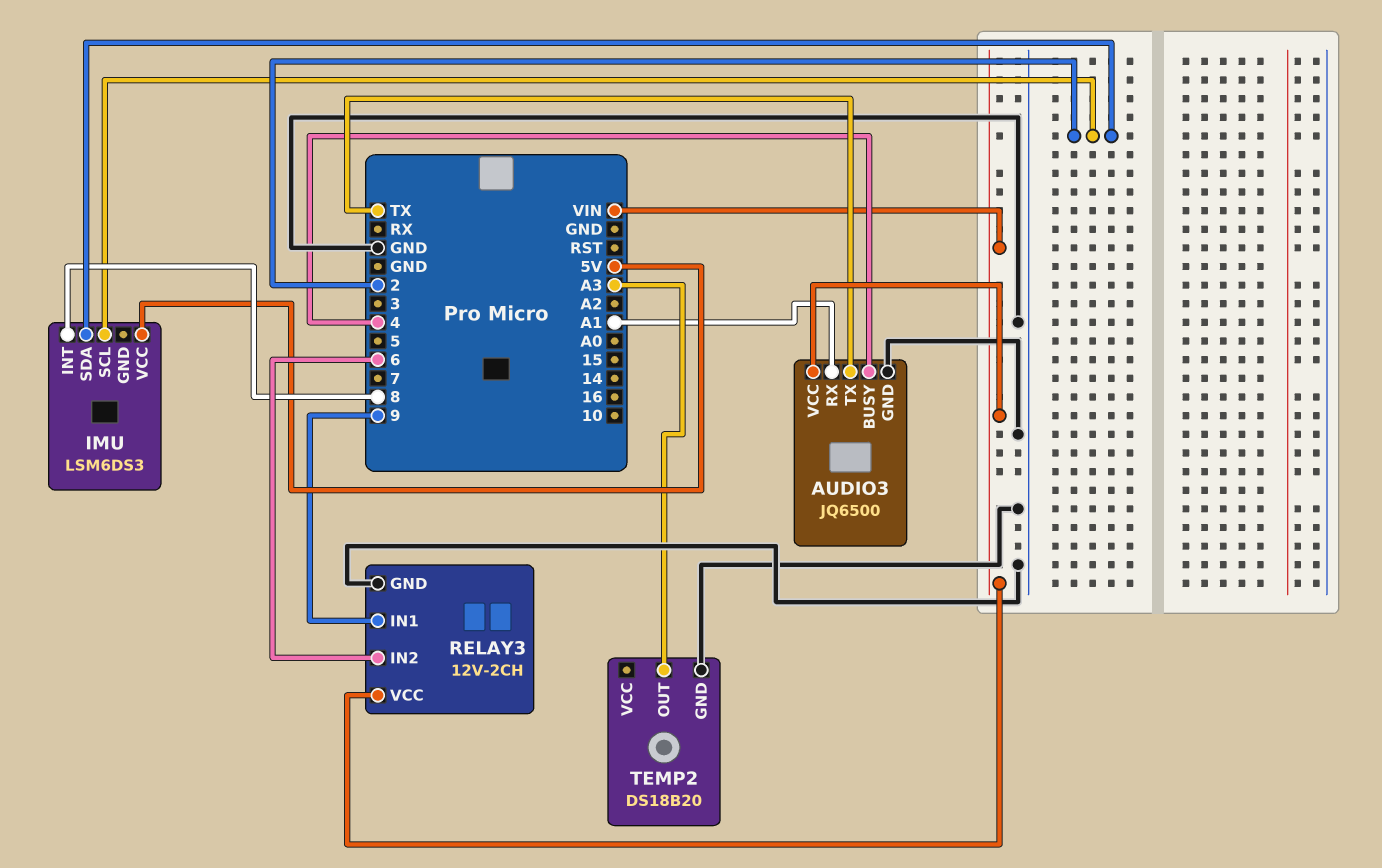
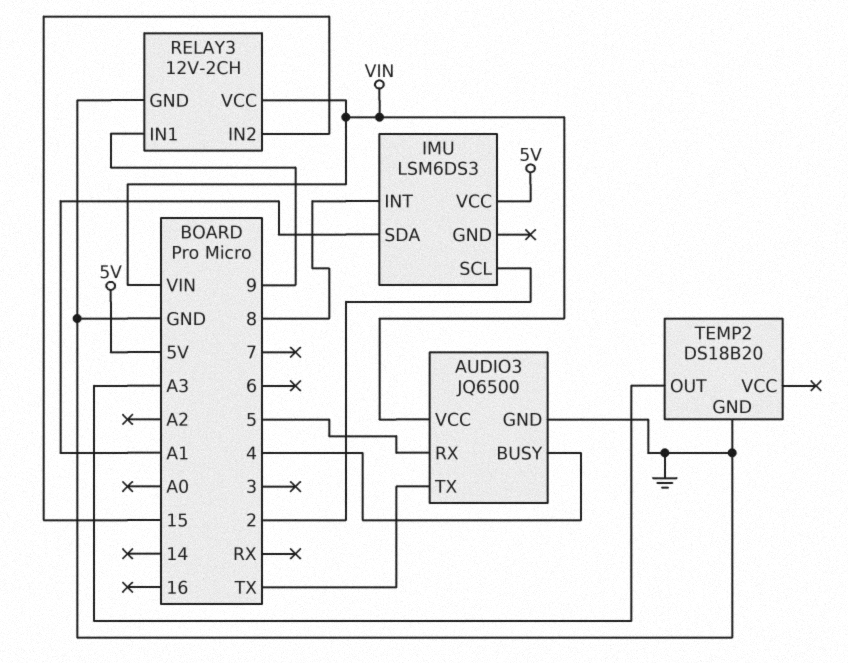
AUDIO3 pin RX: A1 -> 5
IMU pin SDA: 2 -> A1
RELAY3 pin IN2: 6 -> 15

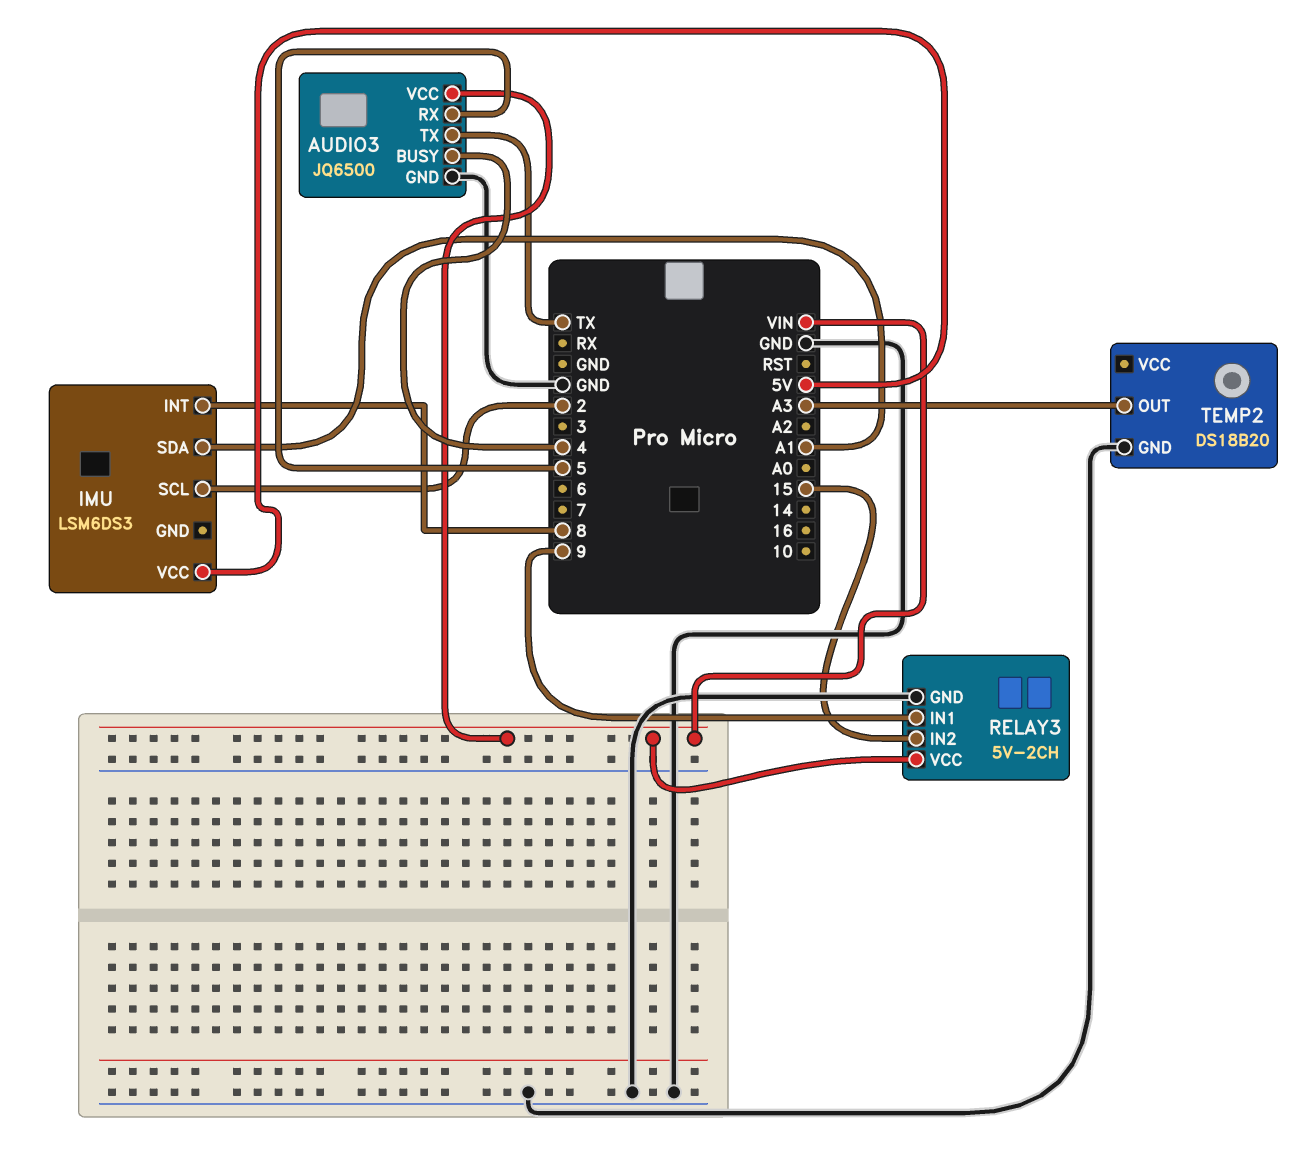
RELAY3: 12V-2CH -> 5V-2CH

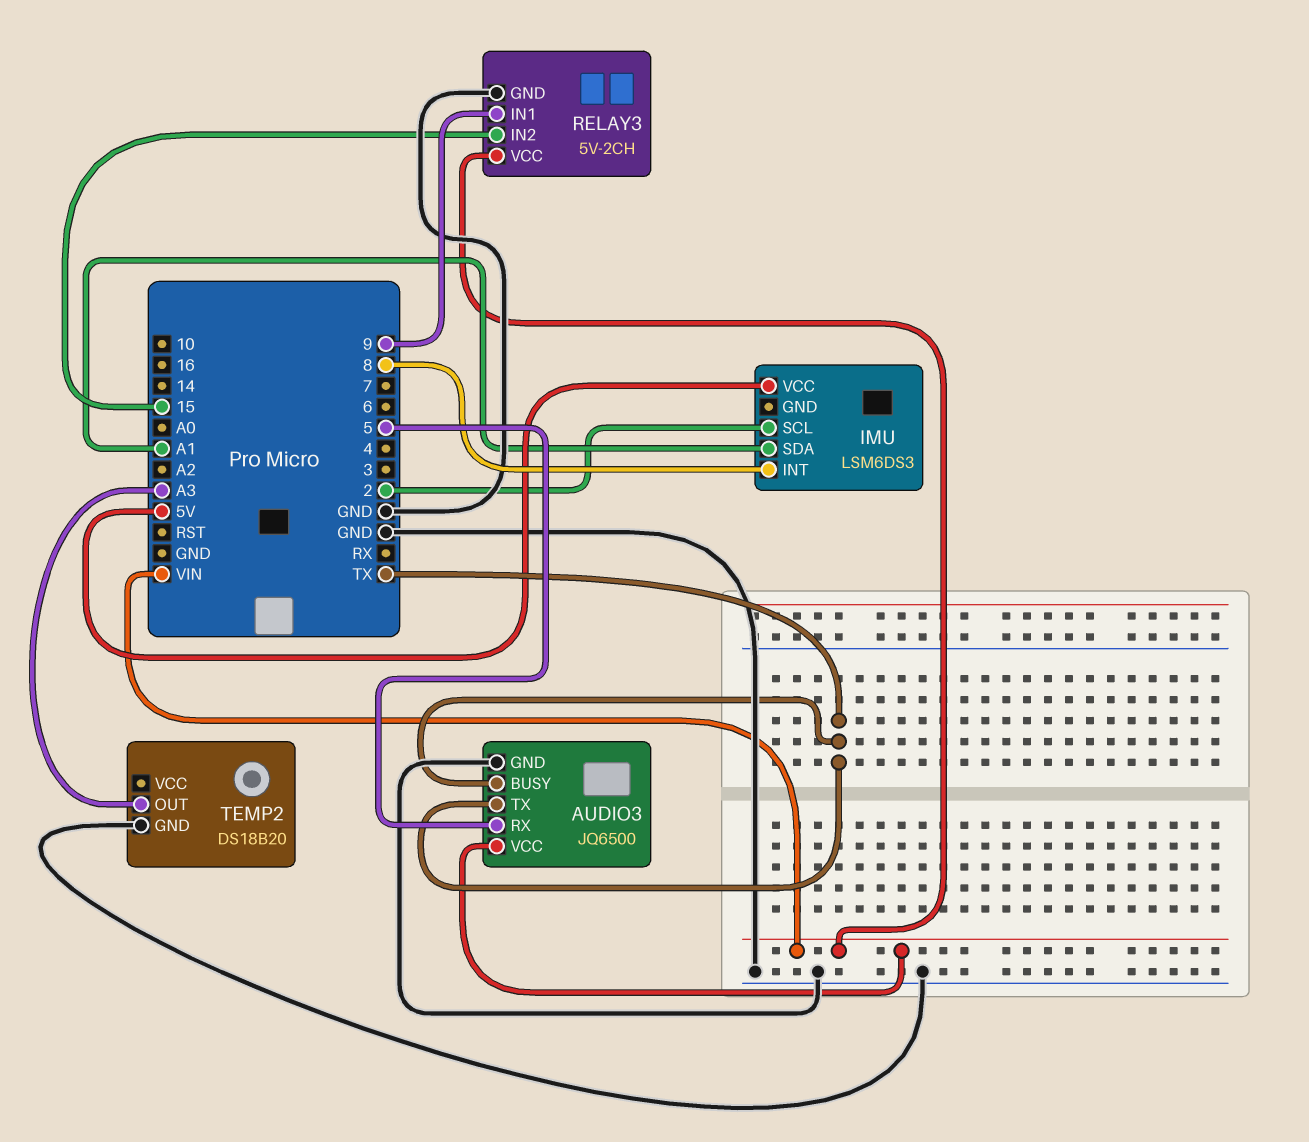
AUDIO3 pin BUSY: 4 -> TX

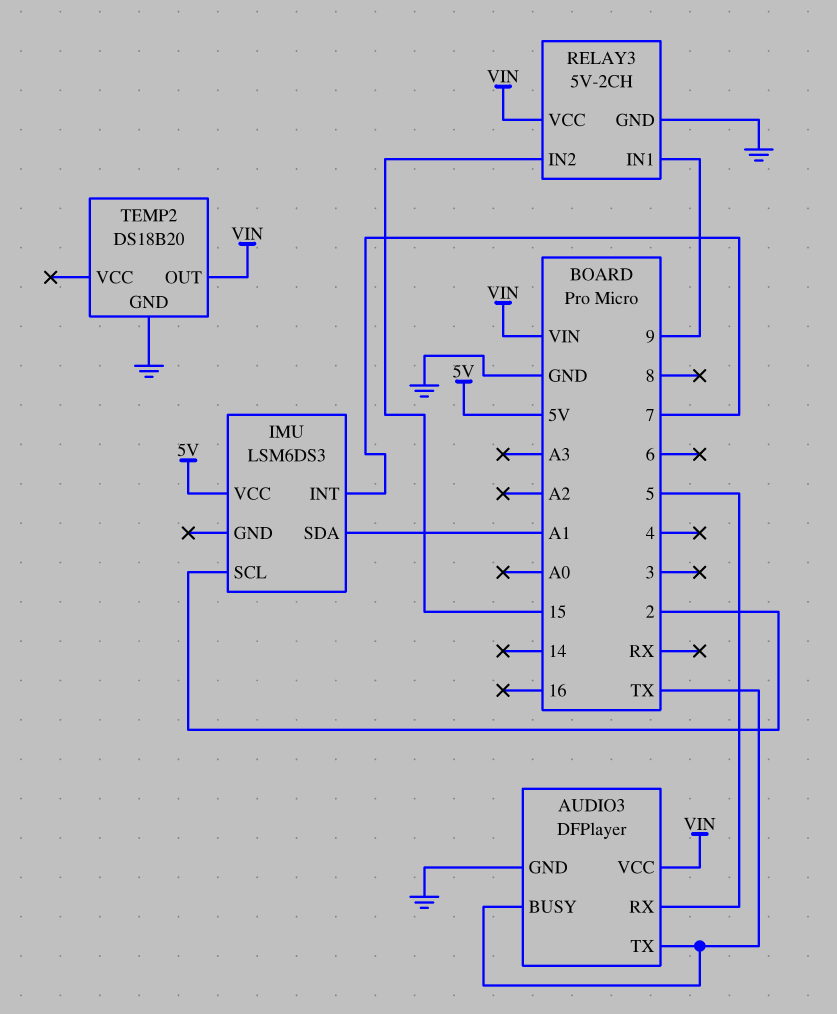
AUDIO3: JQ6500 -> DFPlayer
IMU pin INT: 8 -> 7
TEMP2 pin OUT: A3 -> VIN

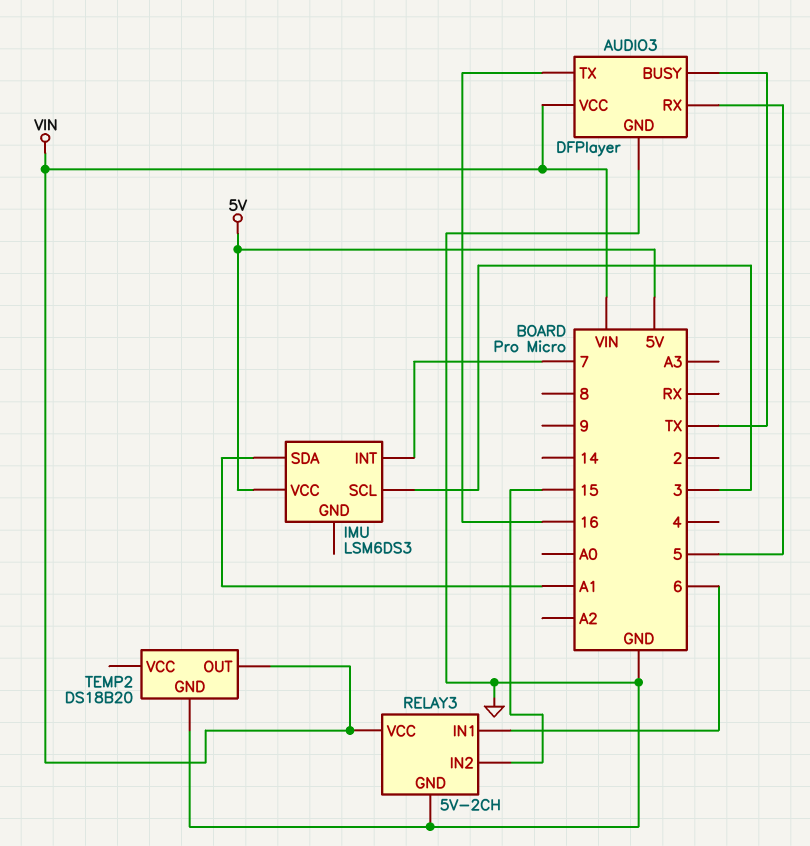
AUDIO3 pin TX: TX -> 16
IMU pin SCL: 2 -> 3
RELAY3 pin IN1: 9 -> 6

